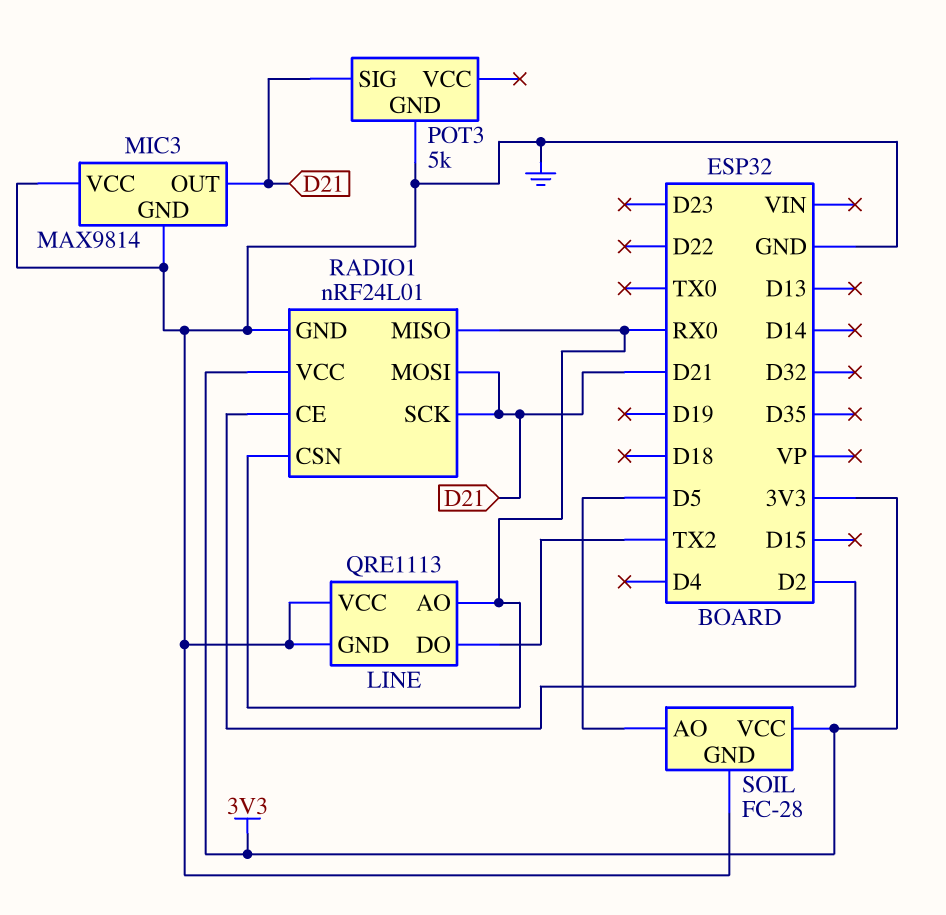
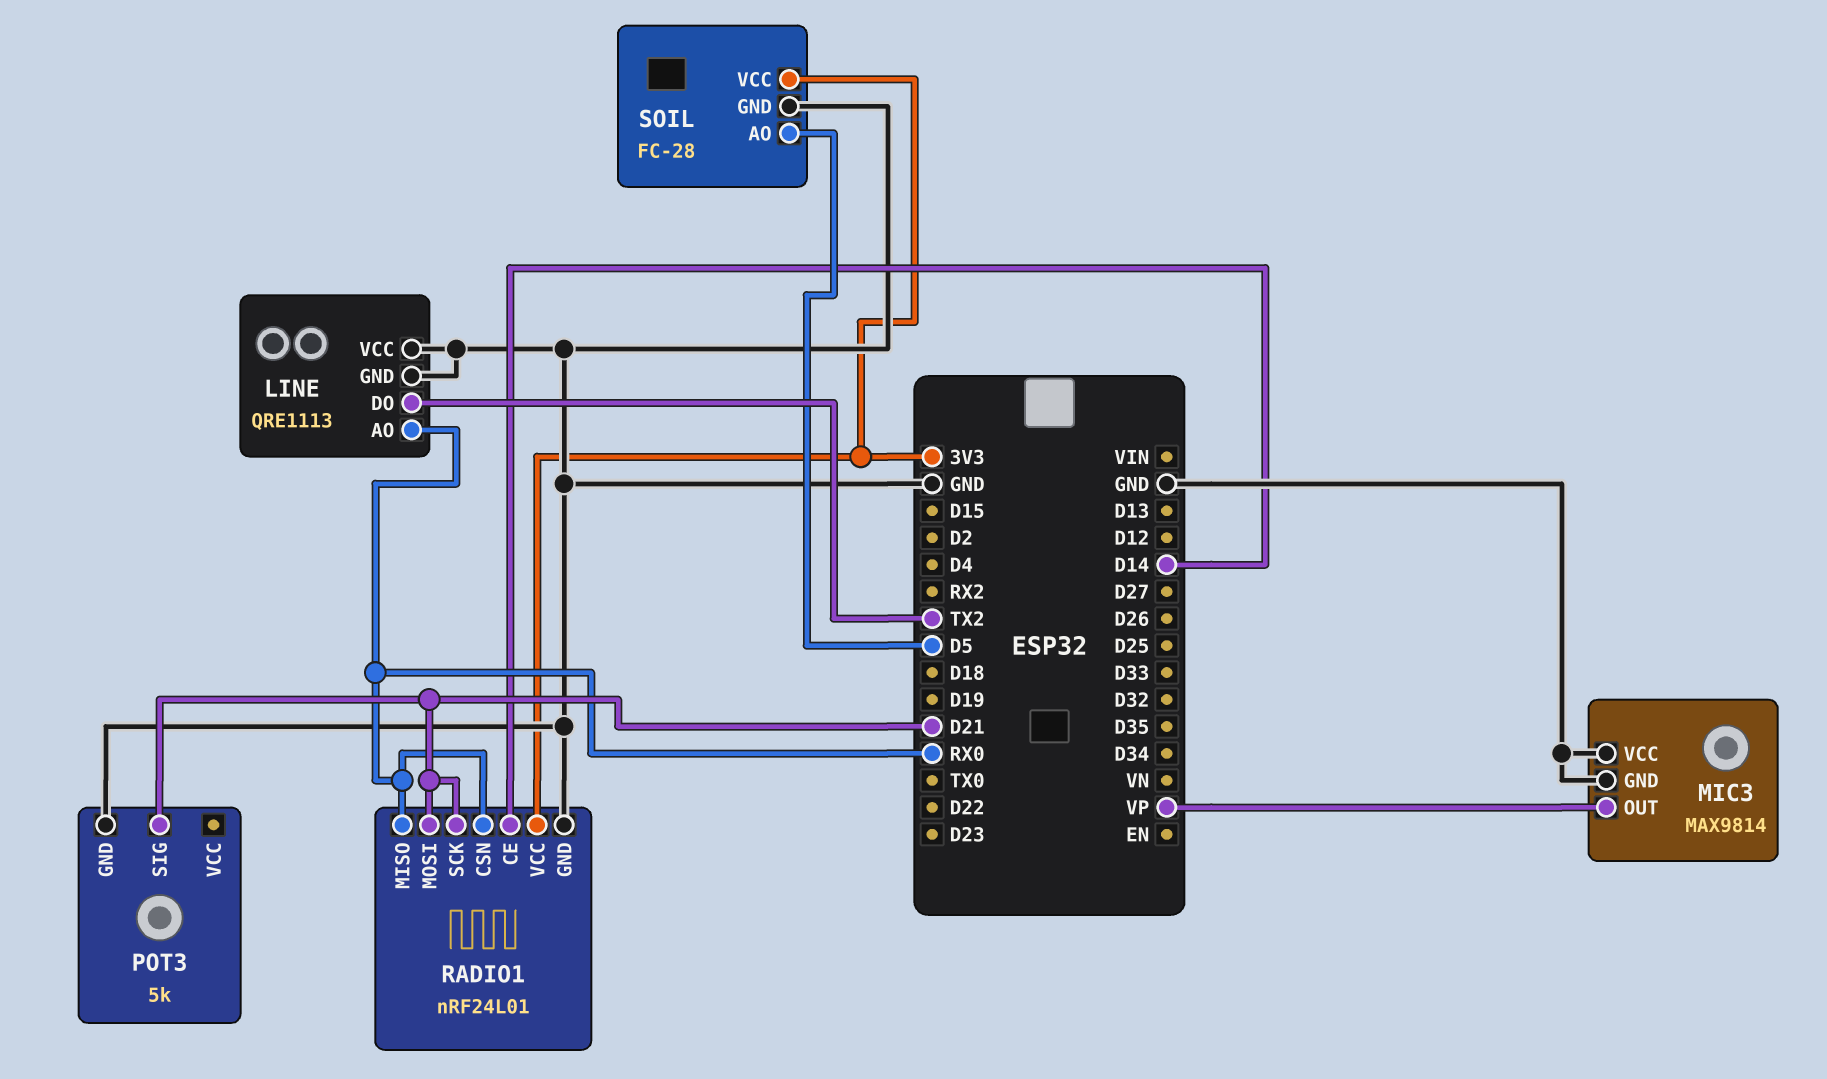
MIC3 pin OUT: D21 -> VP
RADIO1 pin CE: D2 -> D14

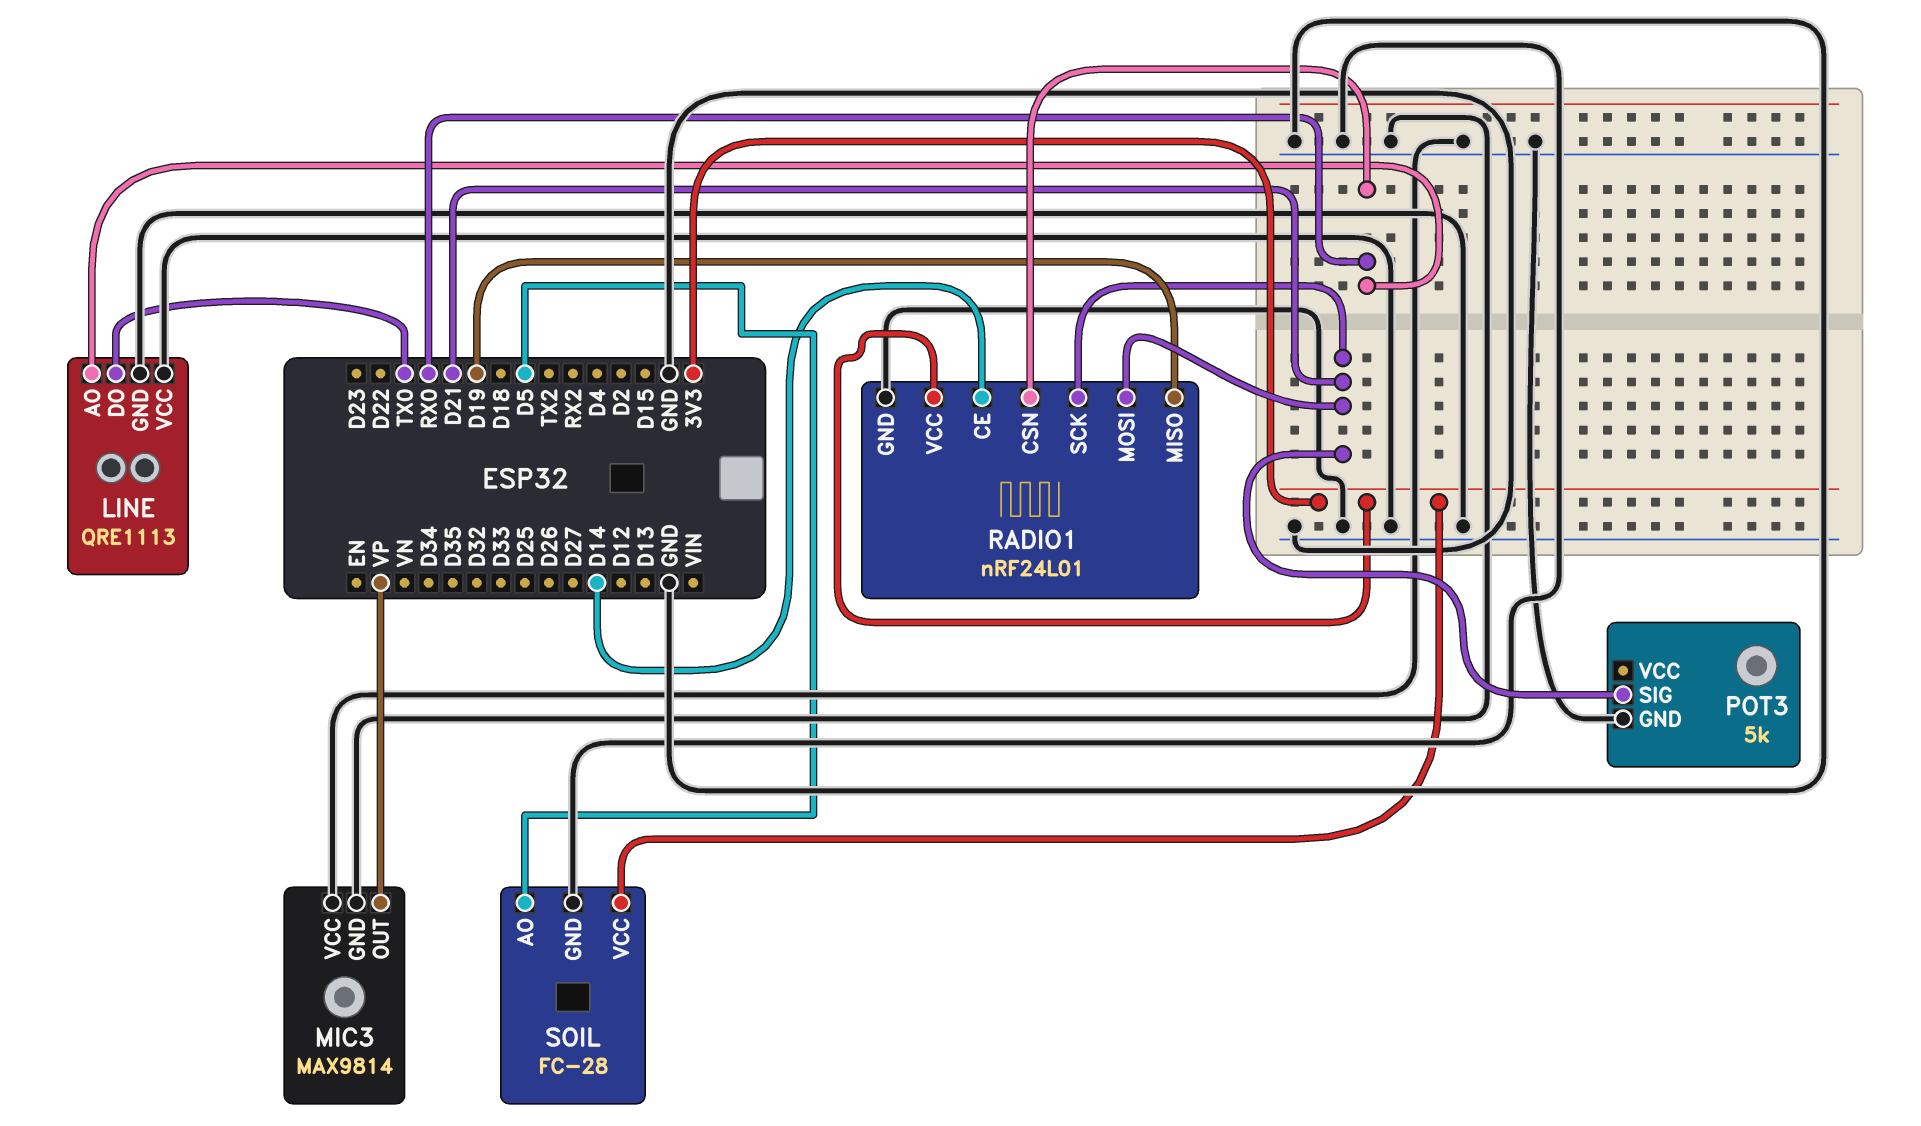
LINE pin DO: TX2 -> TX0
RADIO1 pin MISO: RX0 -> D19

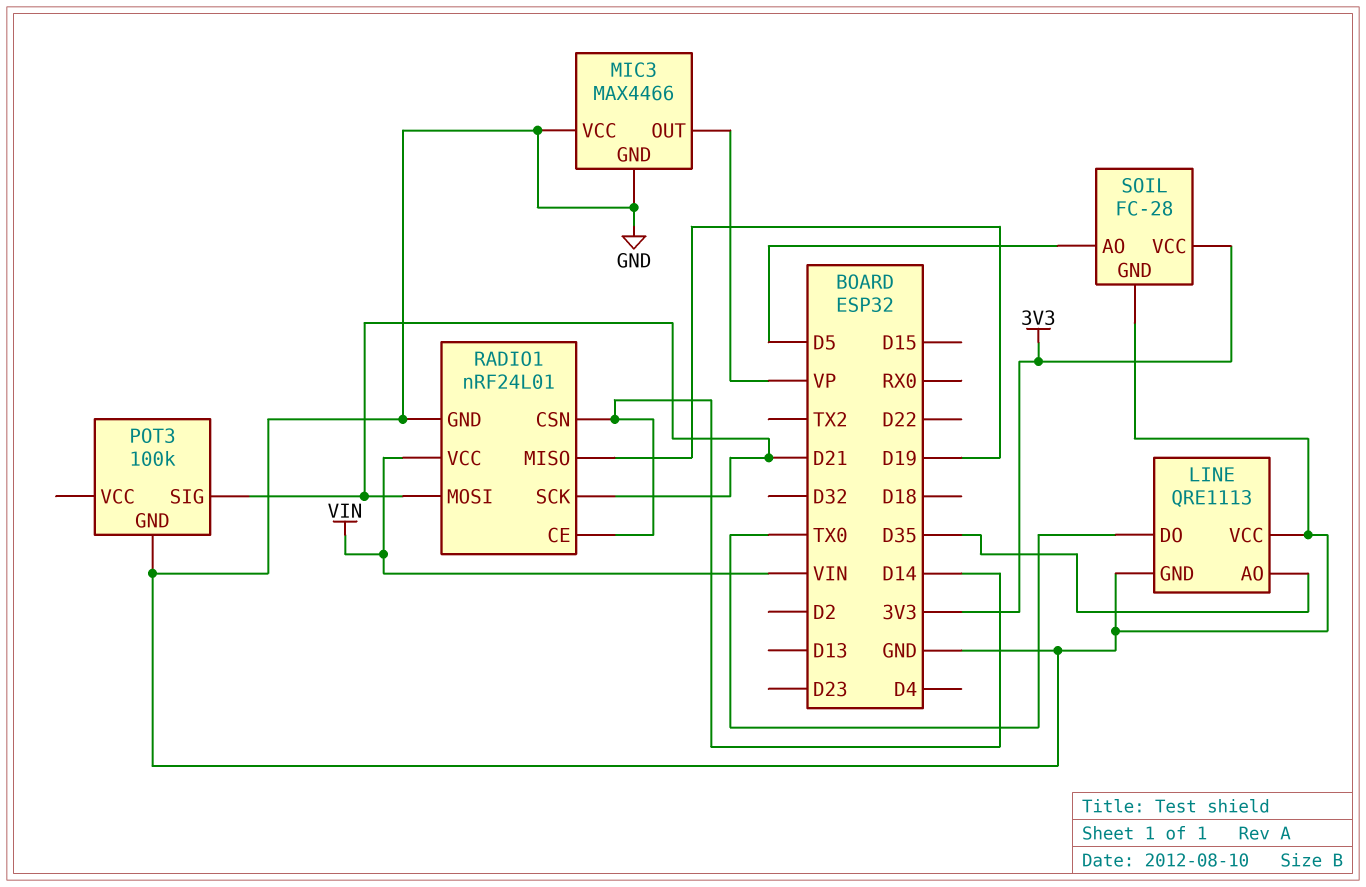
LINE pin AO: RX0 -> D35
MIC3: MAX9814 -> MAX4466
POT3: 5k -> 100k
RADIO1 pin CSN: RX0 -> D14
RADIO1 pin VCC: 3V3 -> VIN

